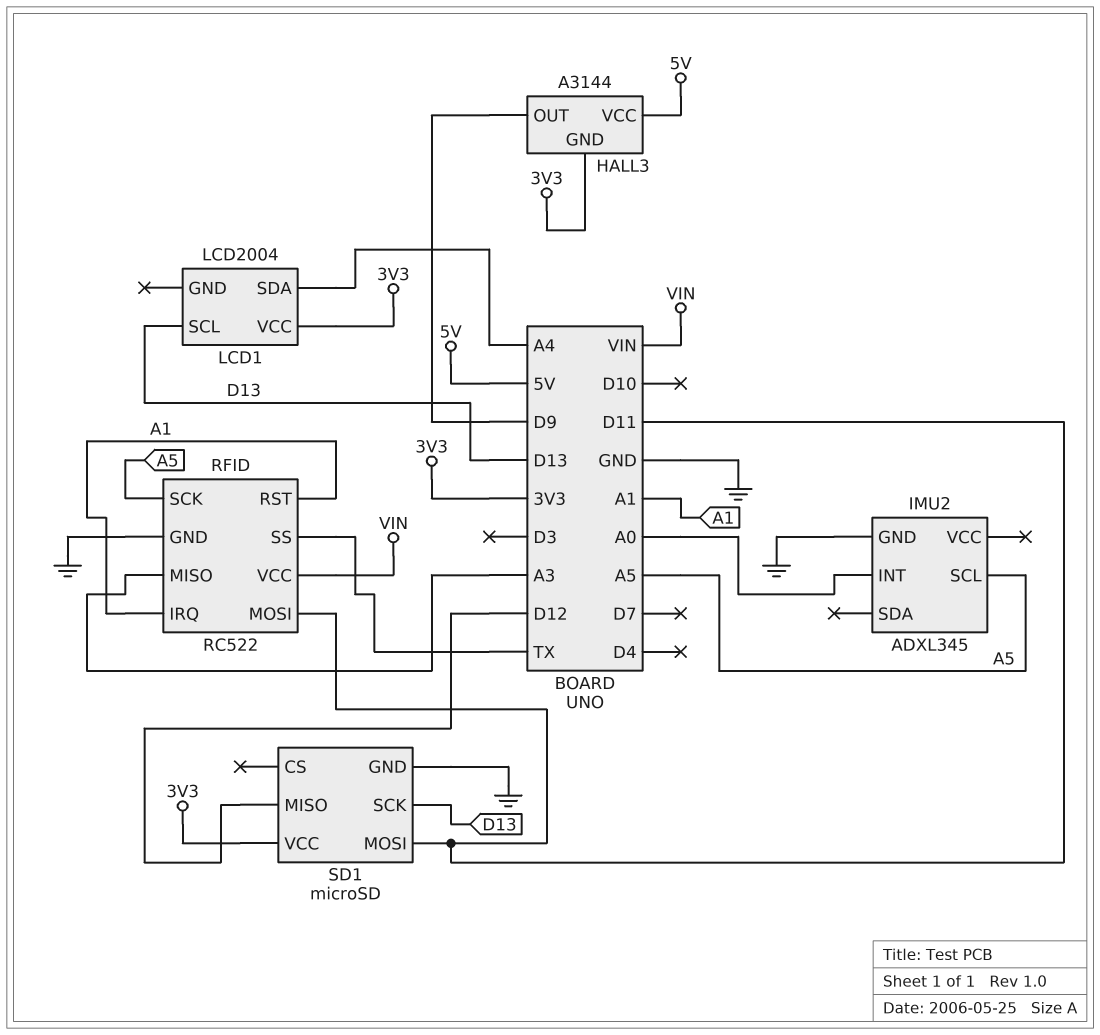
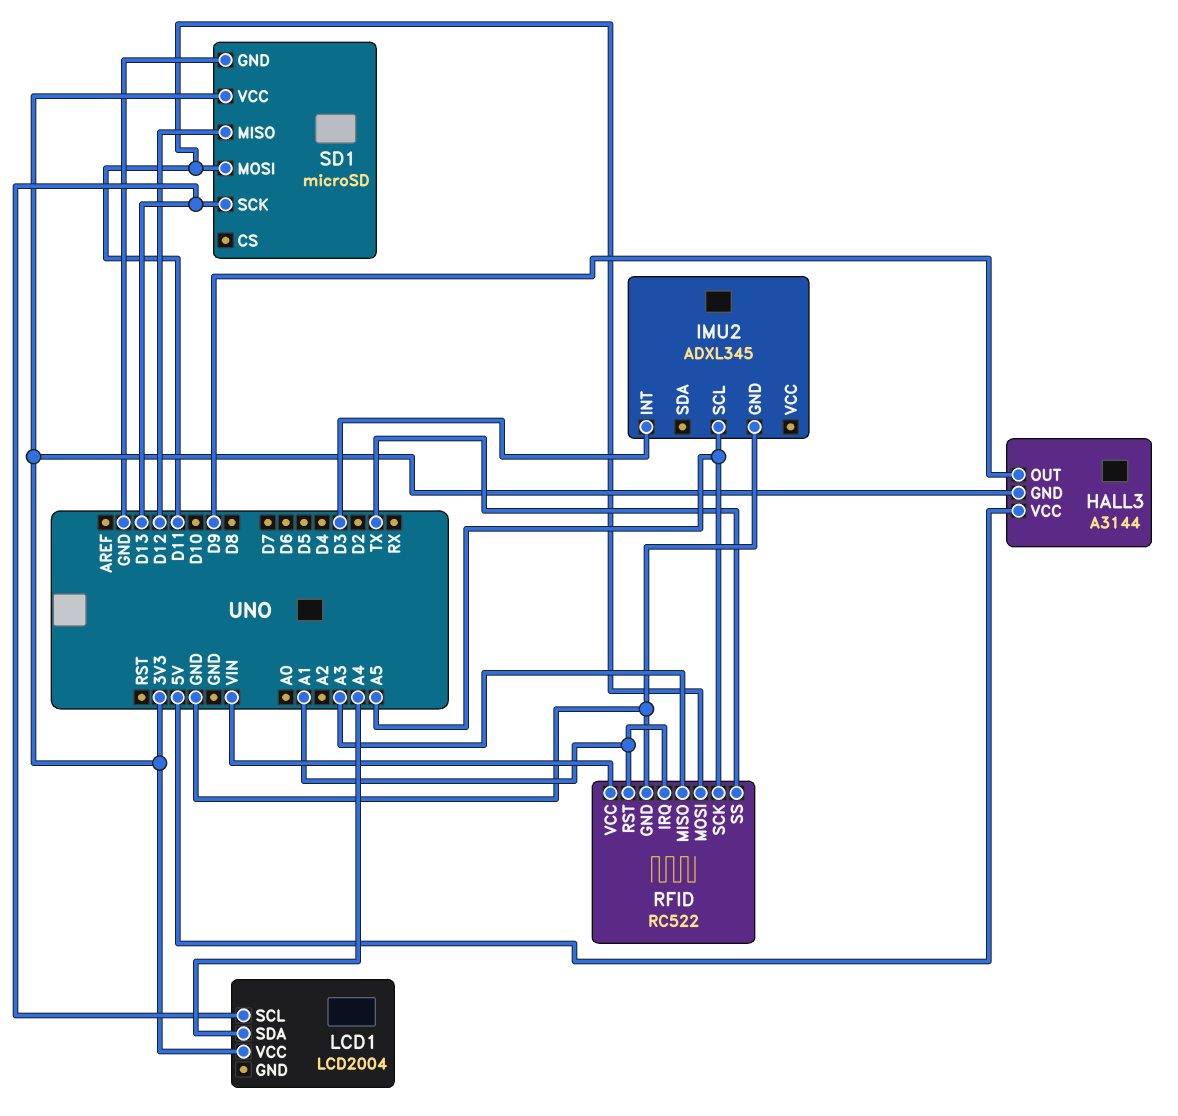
IMU2 pin INT: A0 -> D3

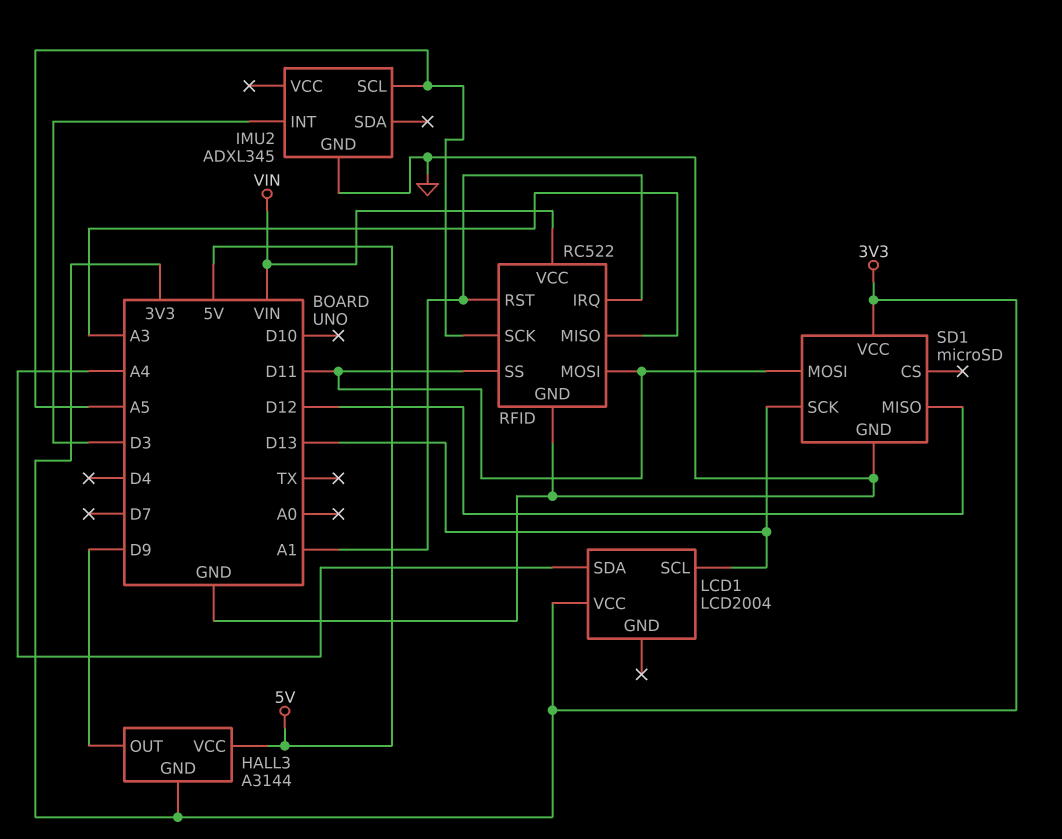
RFID pin SS: TX -> D11

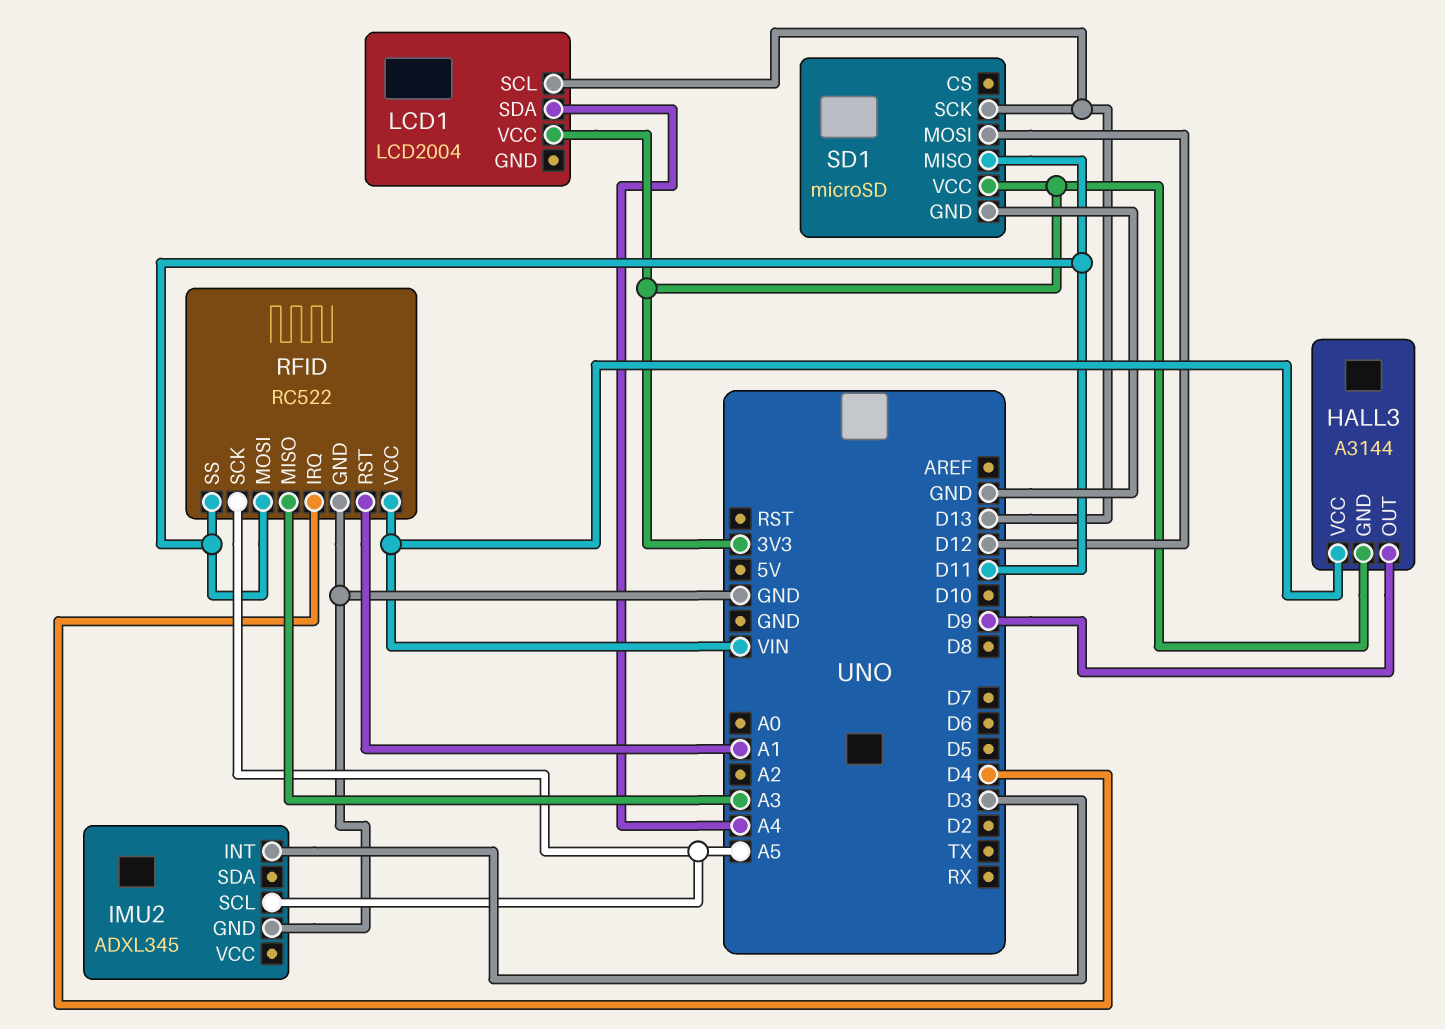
HALL3 pin VCC: 5V -> VIN
RFID pin IRQ: A1 -> D4
SD1 pin MISO: D12 -> D11
SD1 pin MOSI: D11 -> D12

